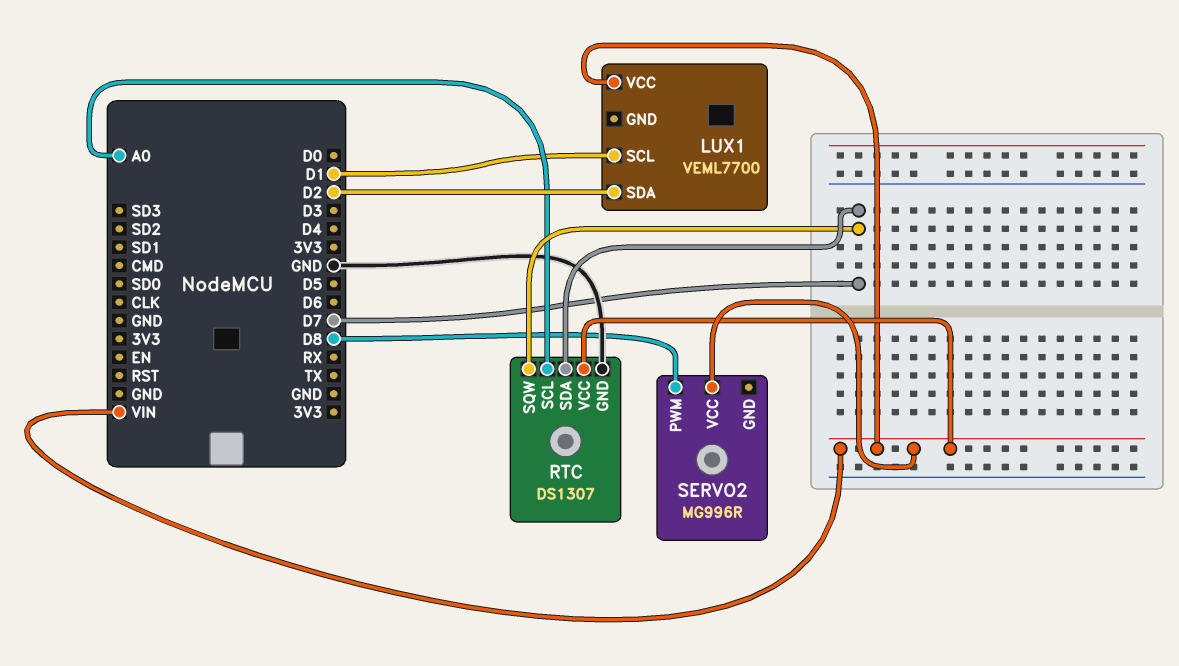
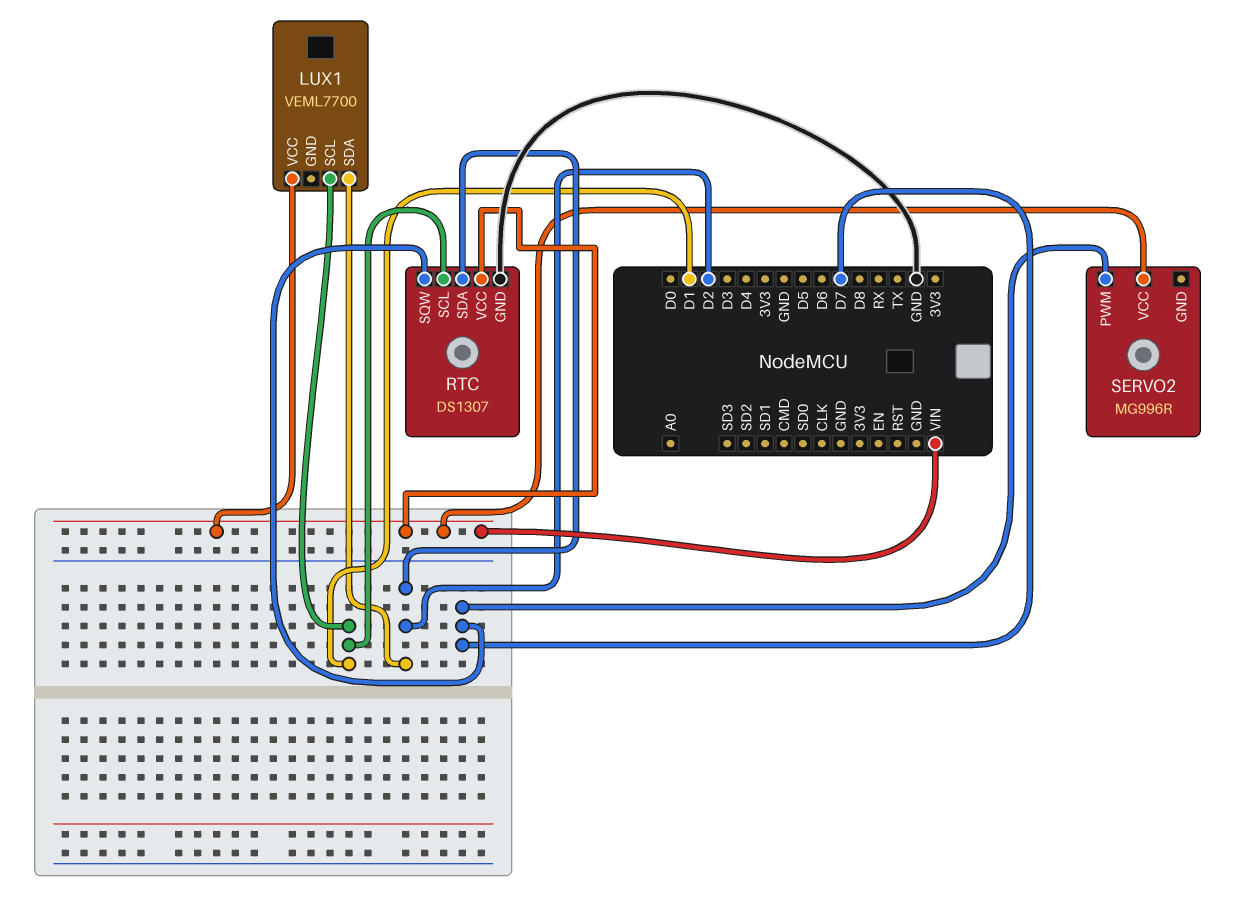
RTC pin SCL: A0 -> D1
RTC pin SDA: D7 -> D2
SERVO2 pin PWM: D8 -> D7

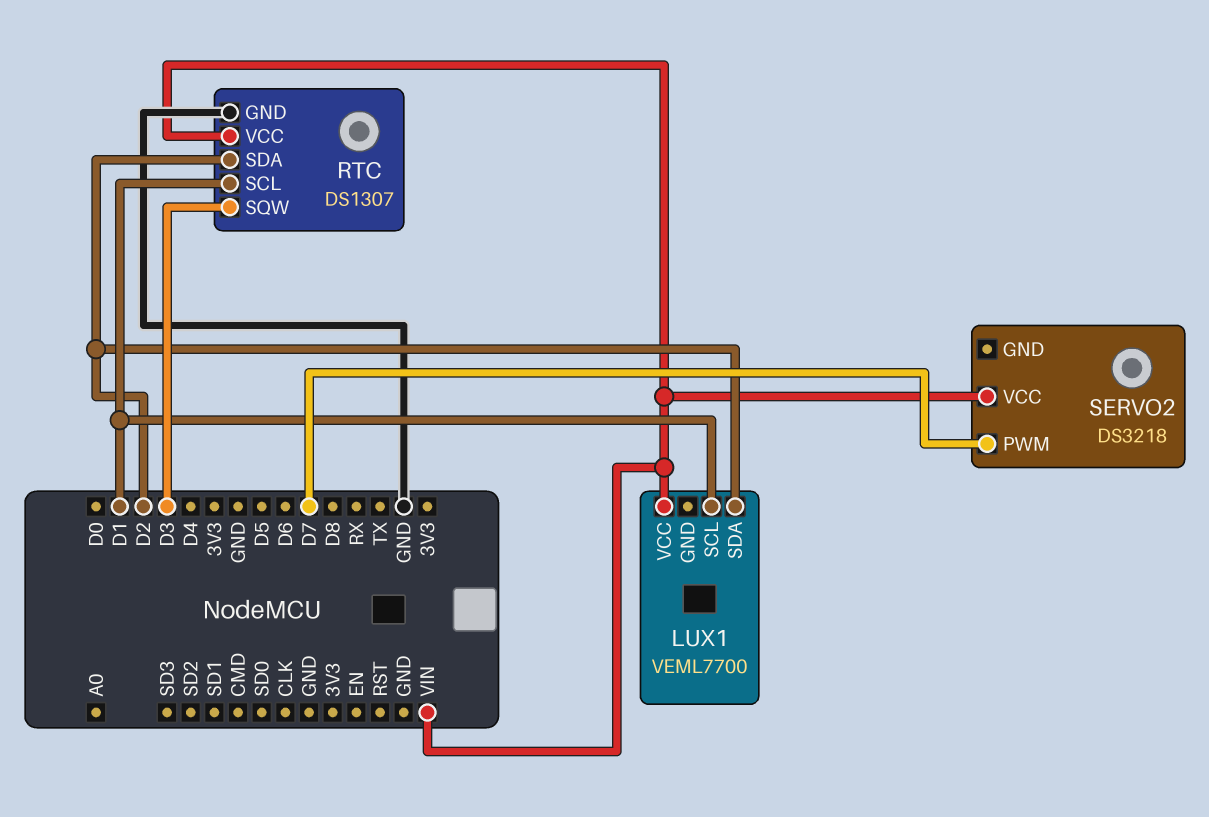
RTC pin SQW: D7 -> D3
SERVO2: MG996R -> DS3218

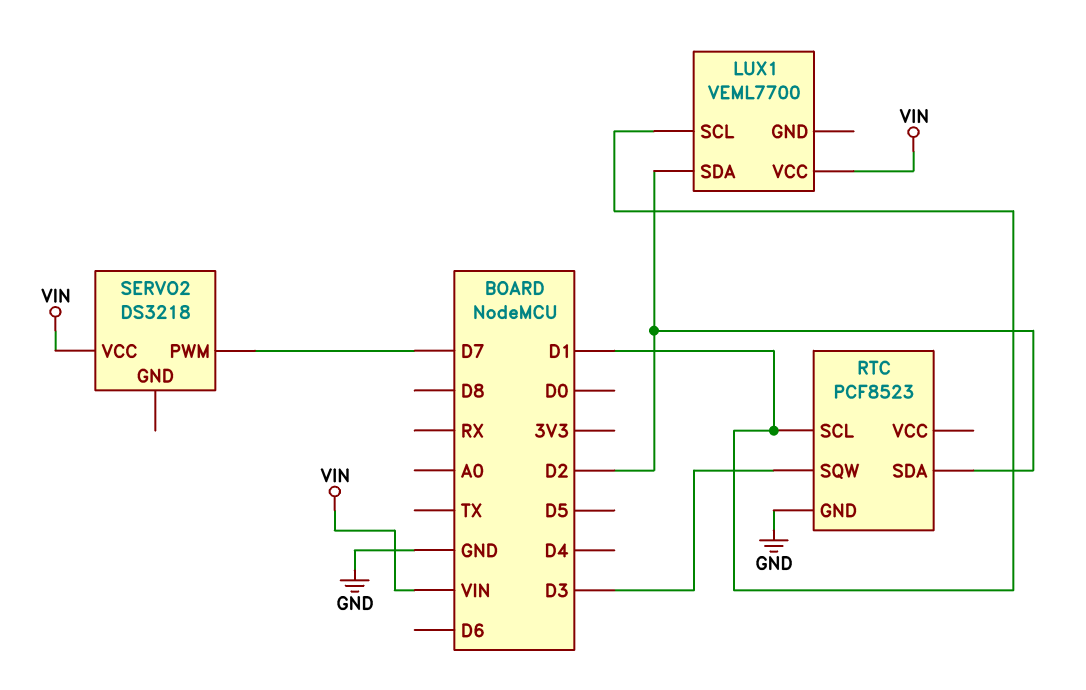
RTC: DS1307 -> PCF8523
RTC pin VCC: VIN -> none

